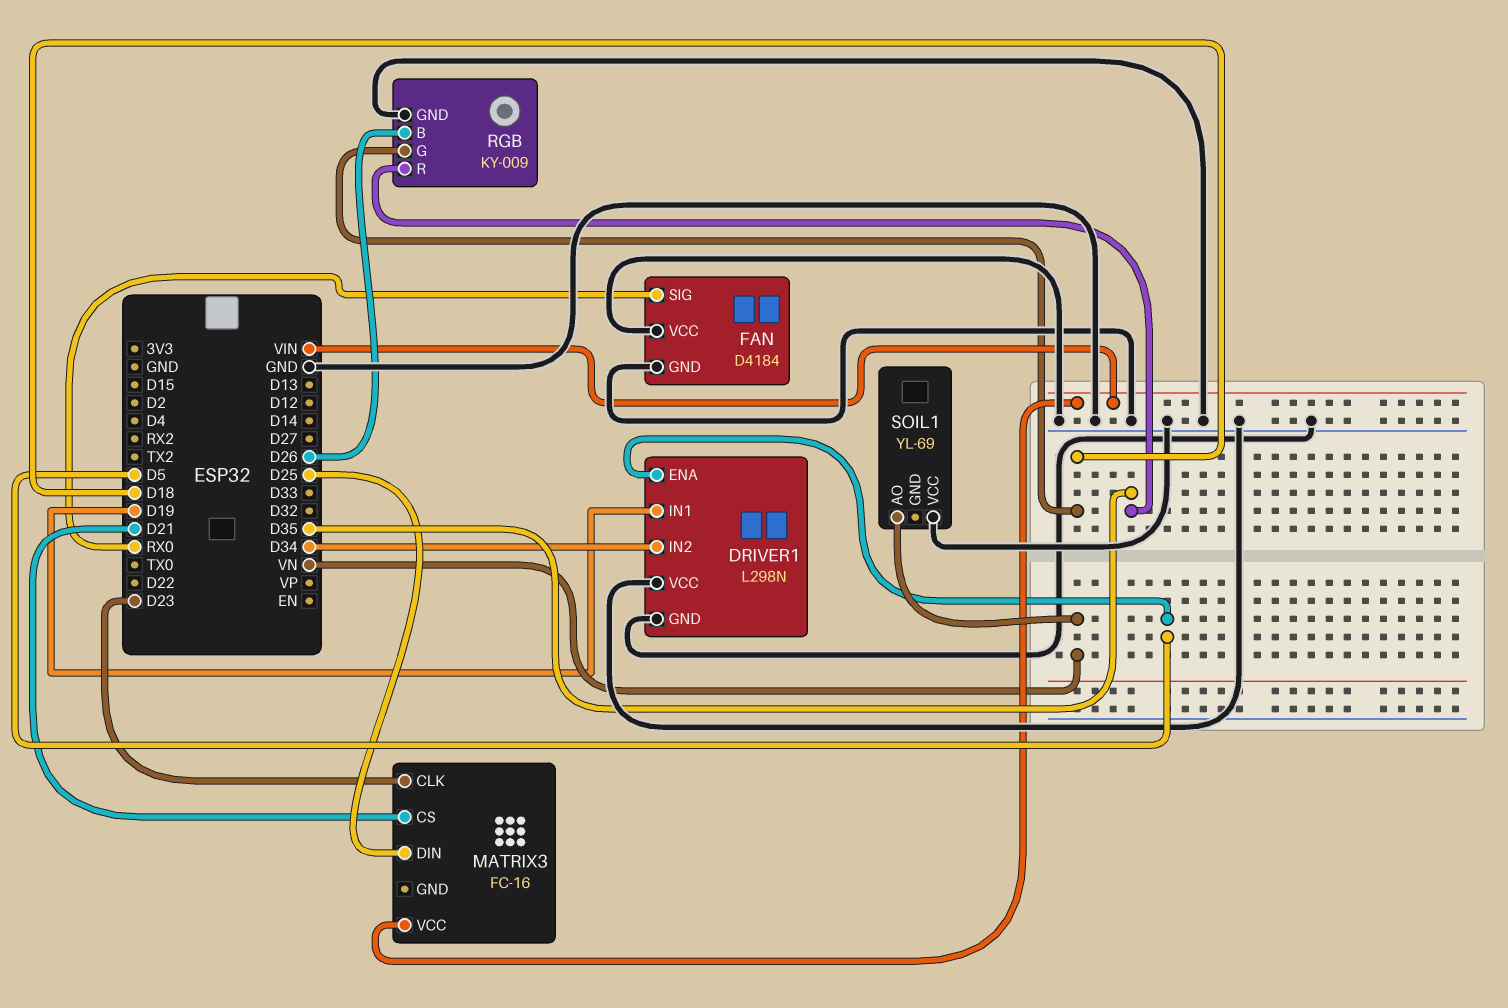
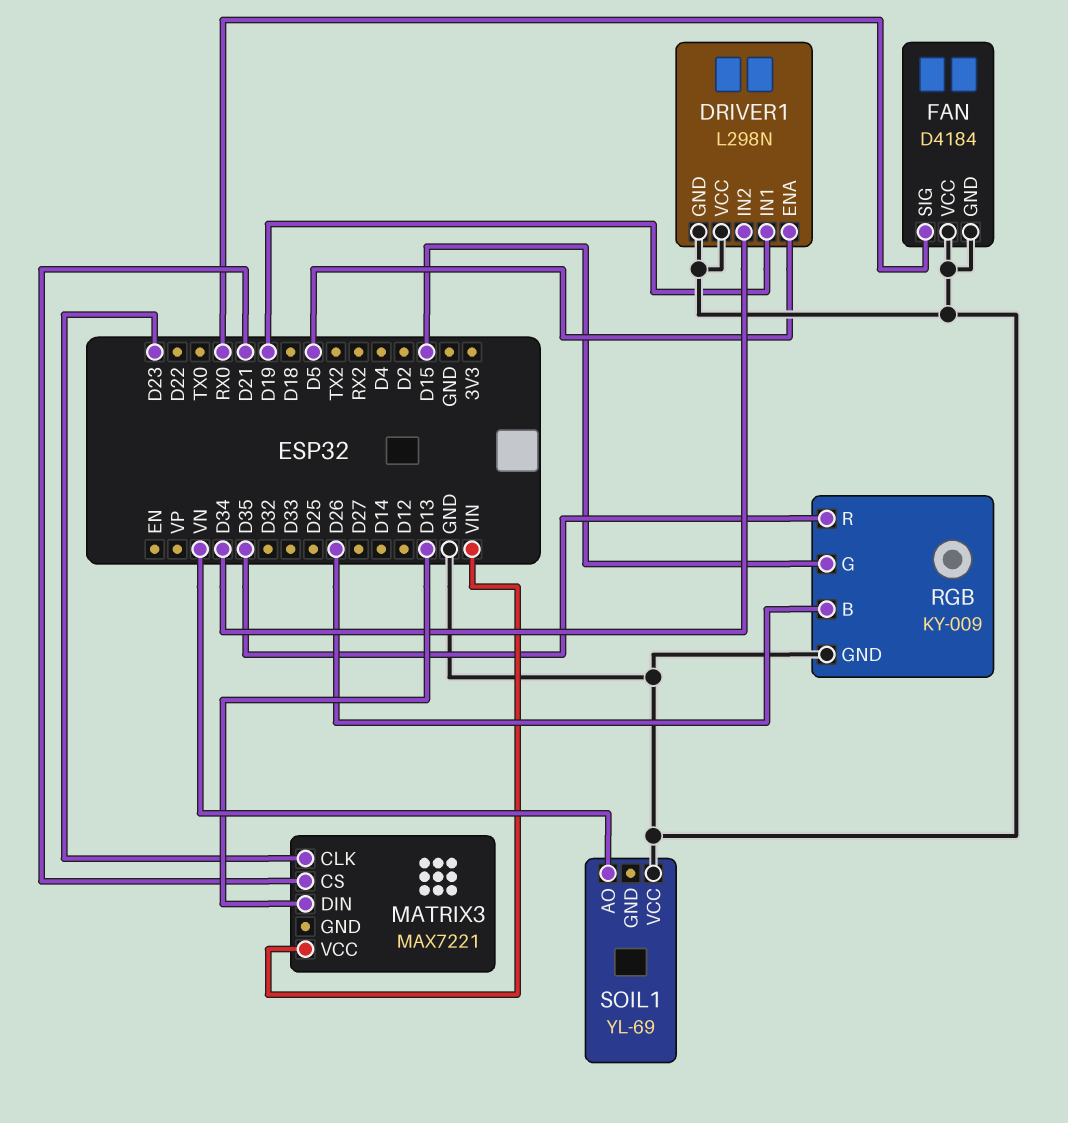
MATRIX3: FC-16 -> MAX7221
MATRIX3 pin DIN: D25 -> D13
RGB pin G: D18 -> D15

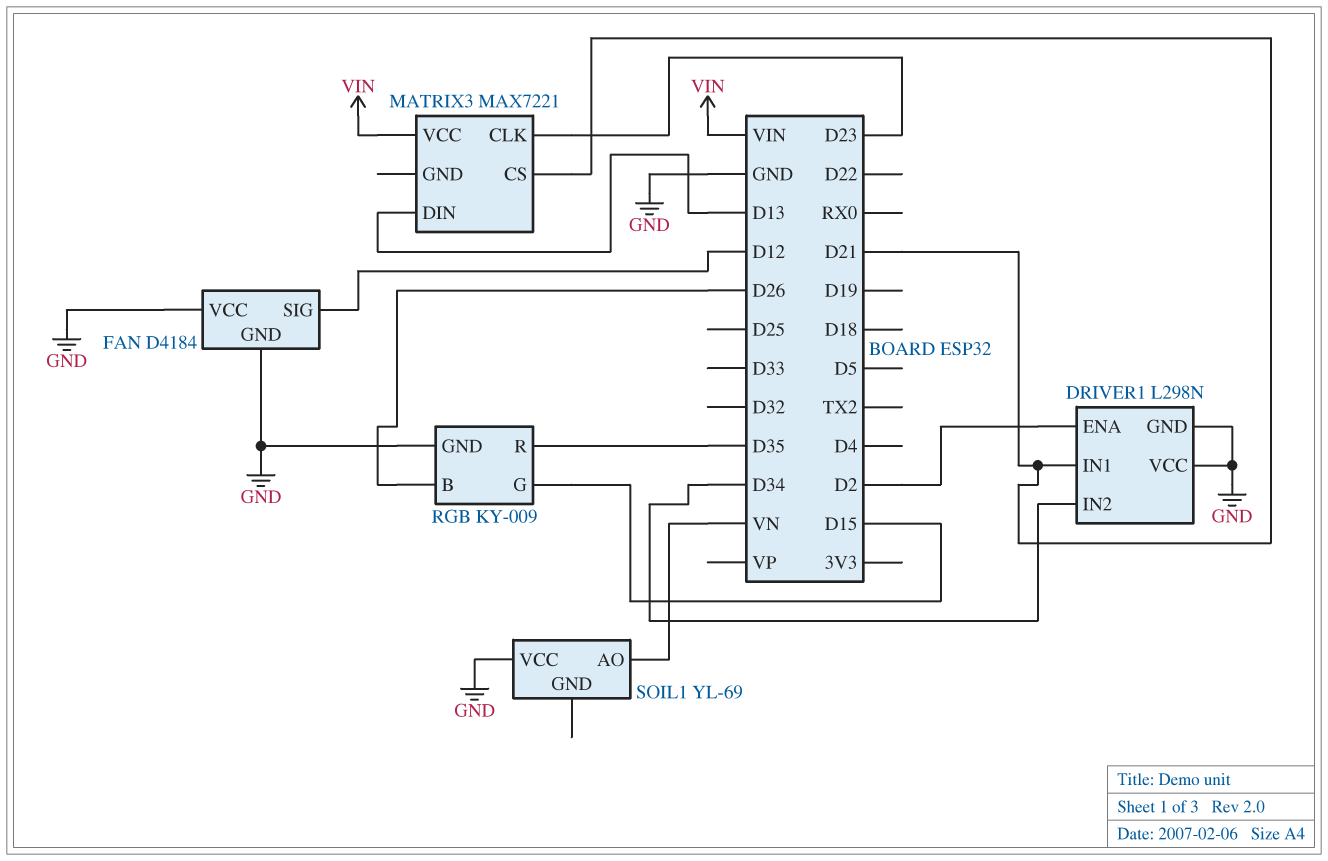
DRIVER1 pin ENA: D5 -> D2
DRIVER1 pin IN1: D19 -> D21
FAN pin SIG: RX0 -> D12

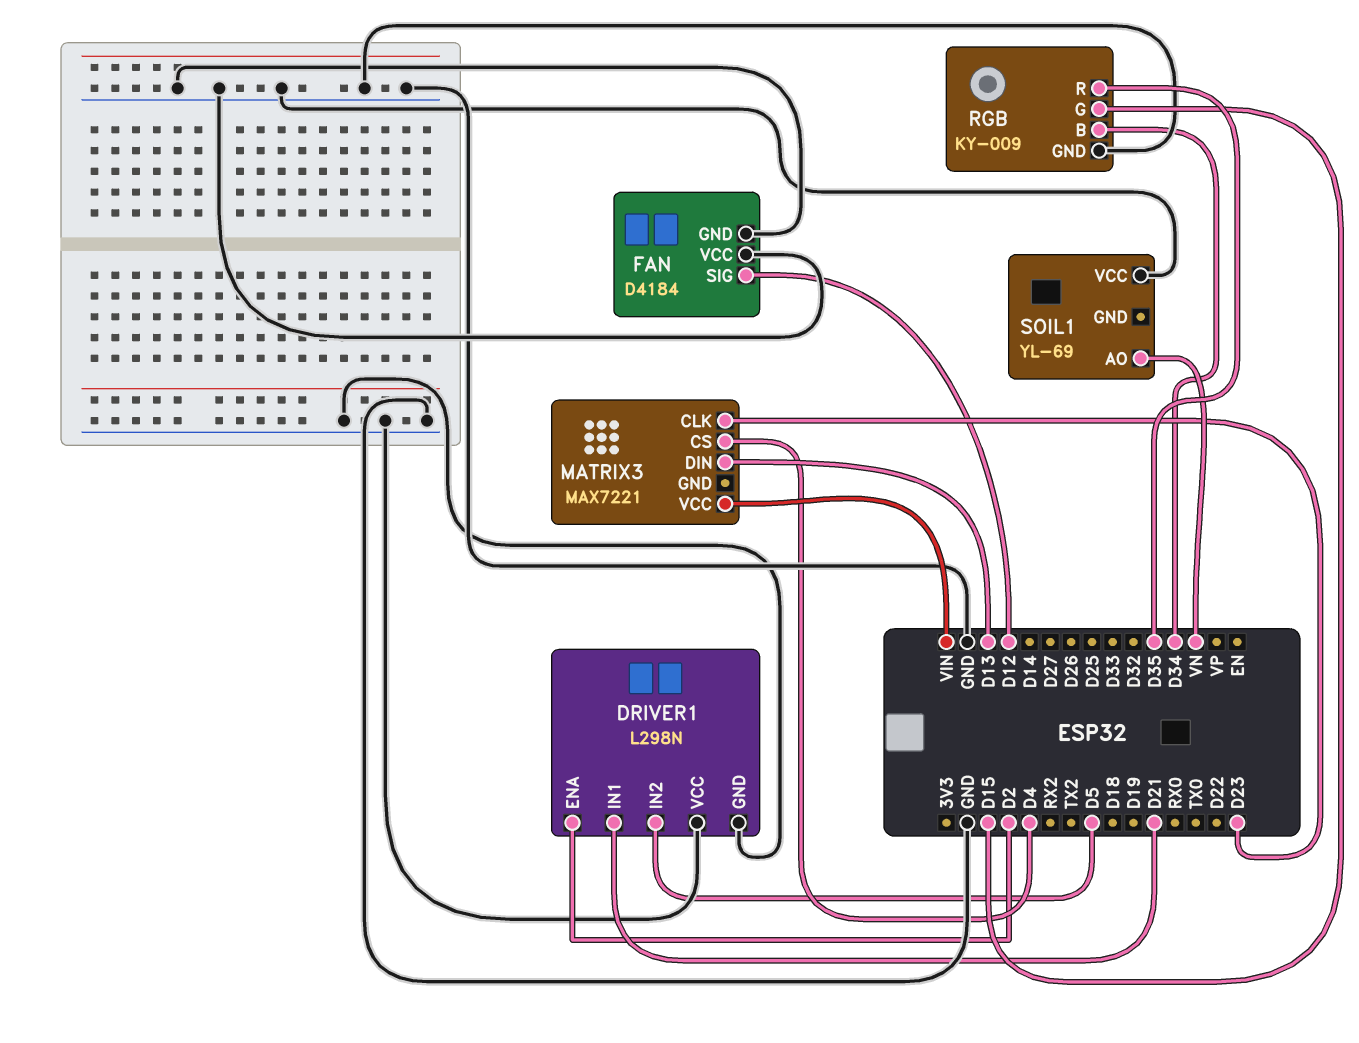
DRIVER1 pin IN2: D34 -> D5
MATRIX3 pin CS: D21 -> D4
RGB pin B: D26 -> D34

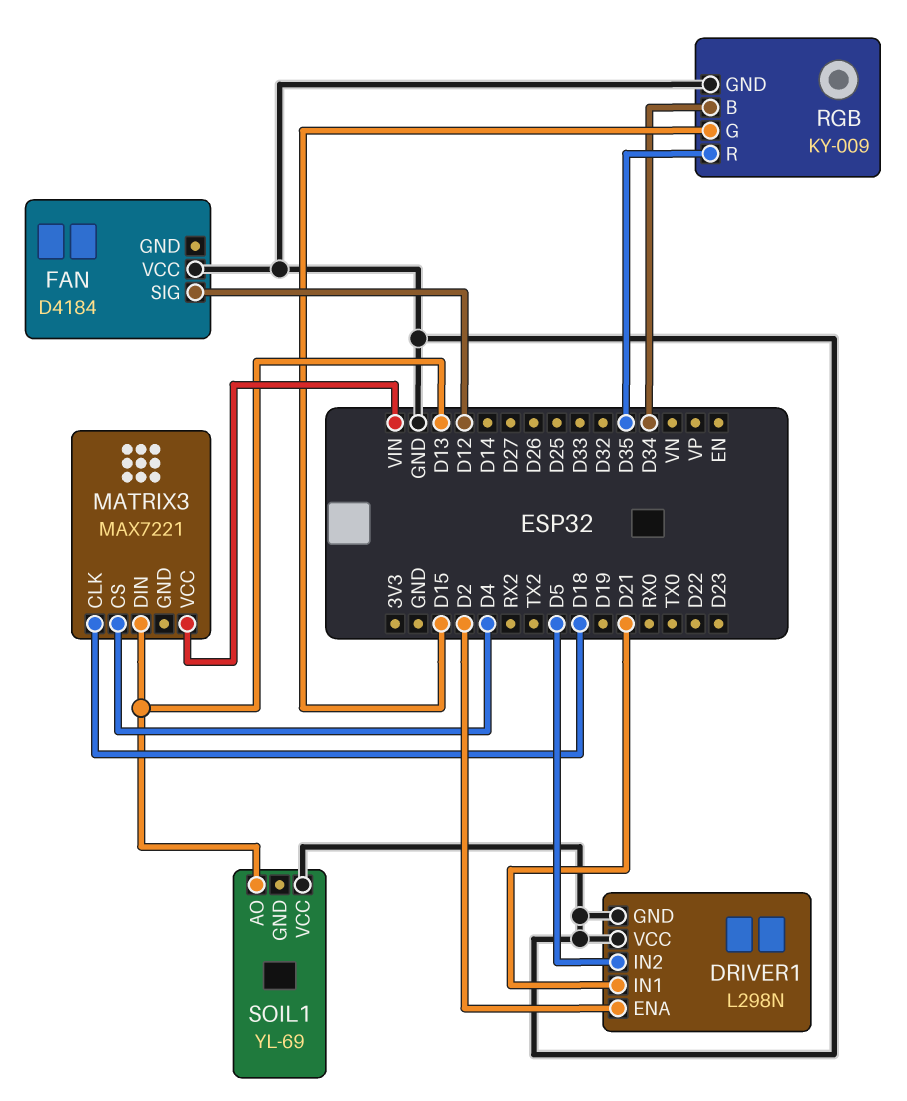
FAN pin GND: GND -> none
MATRIX3 pin CLK: D23 -> D18
SOIL1 pin AO: VN -> D13

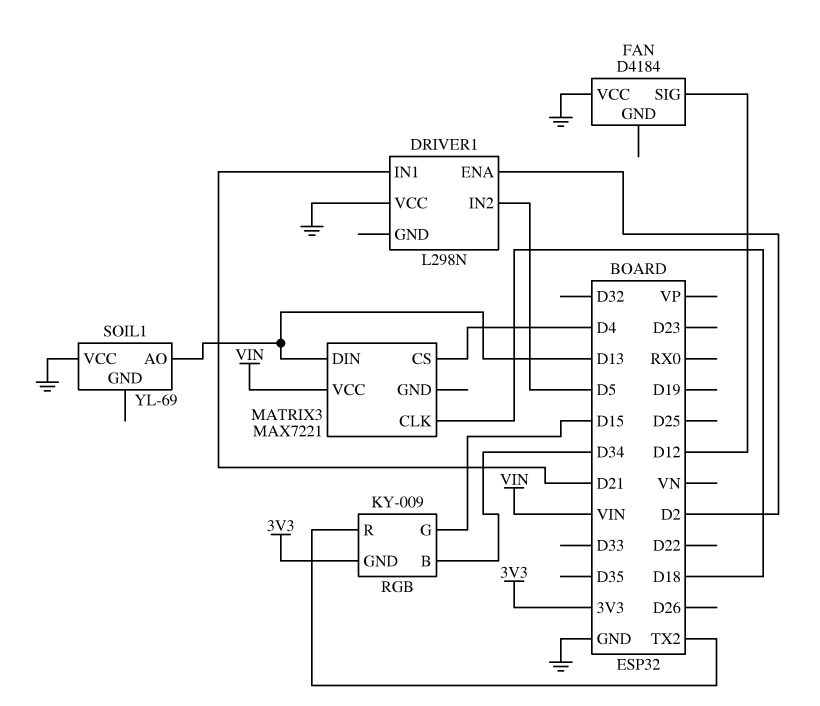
DRIVER1 pin GND: GND -> none
RGB pin GND: GND -> 3V3
RGB pin R: D35 -> TX2

